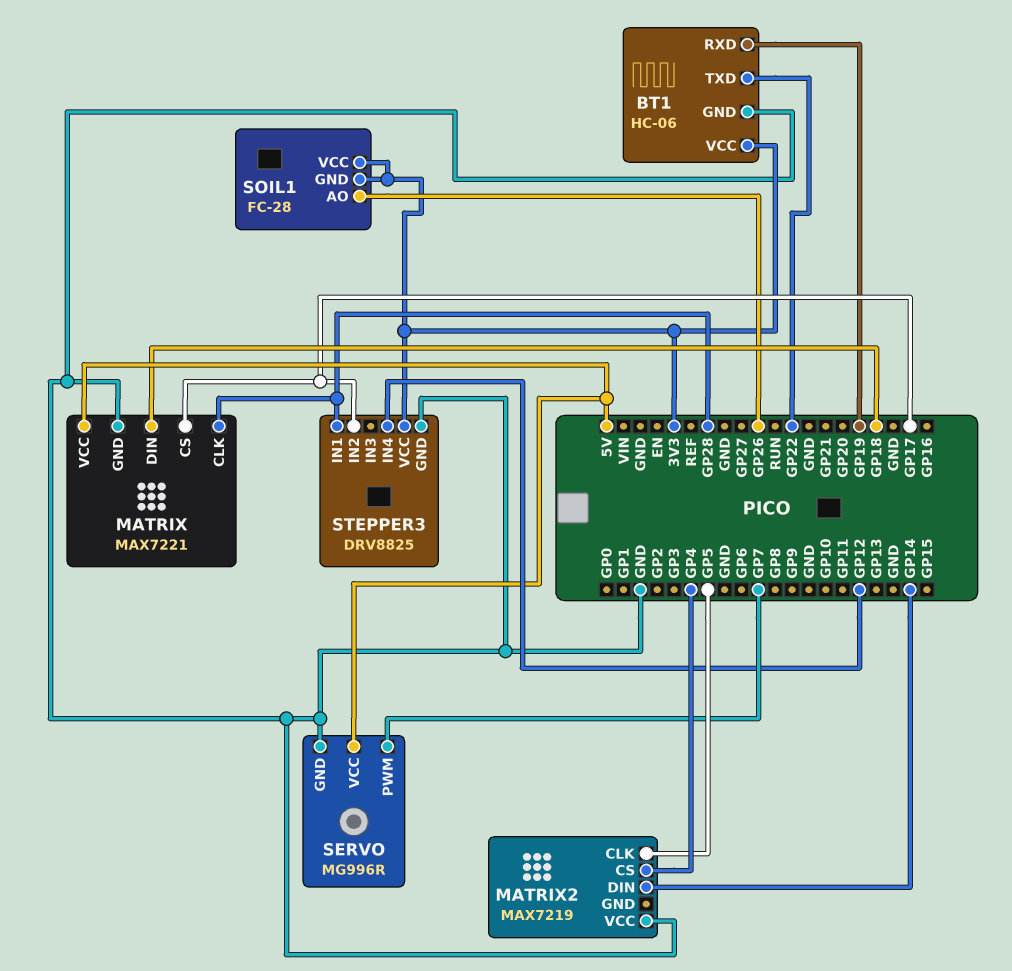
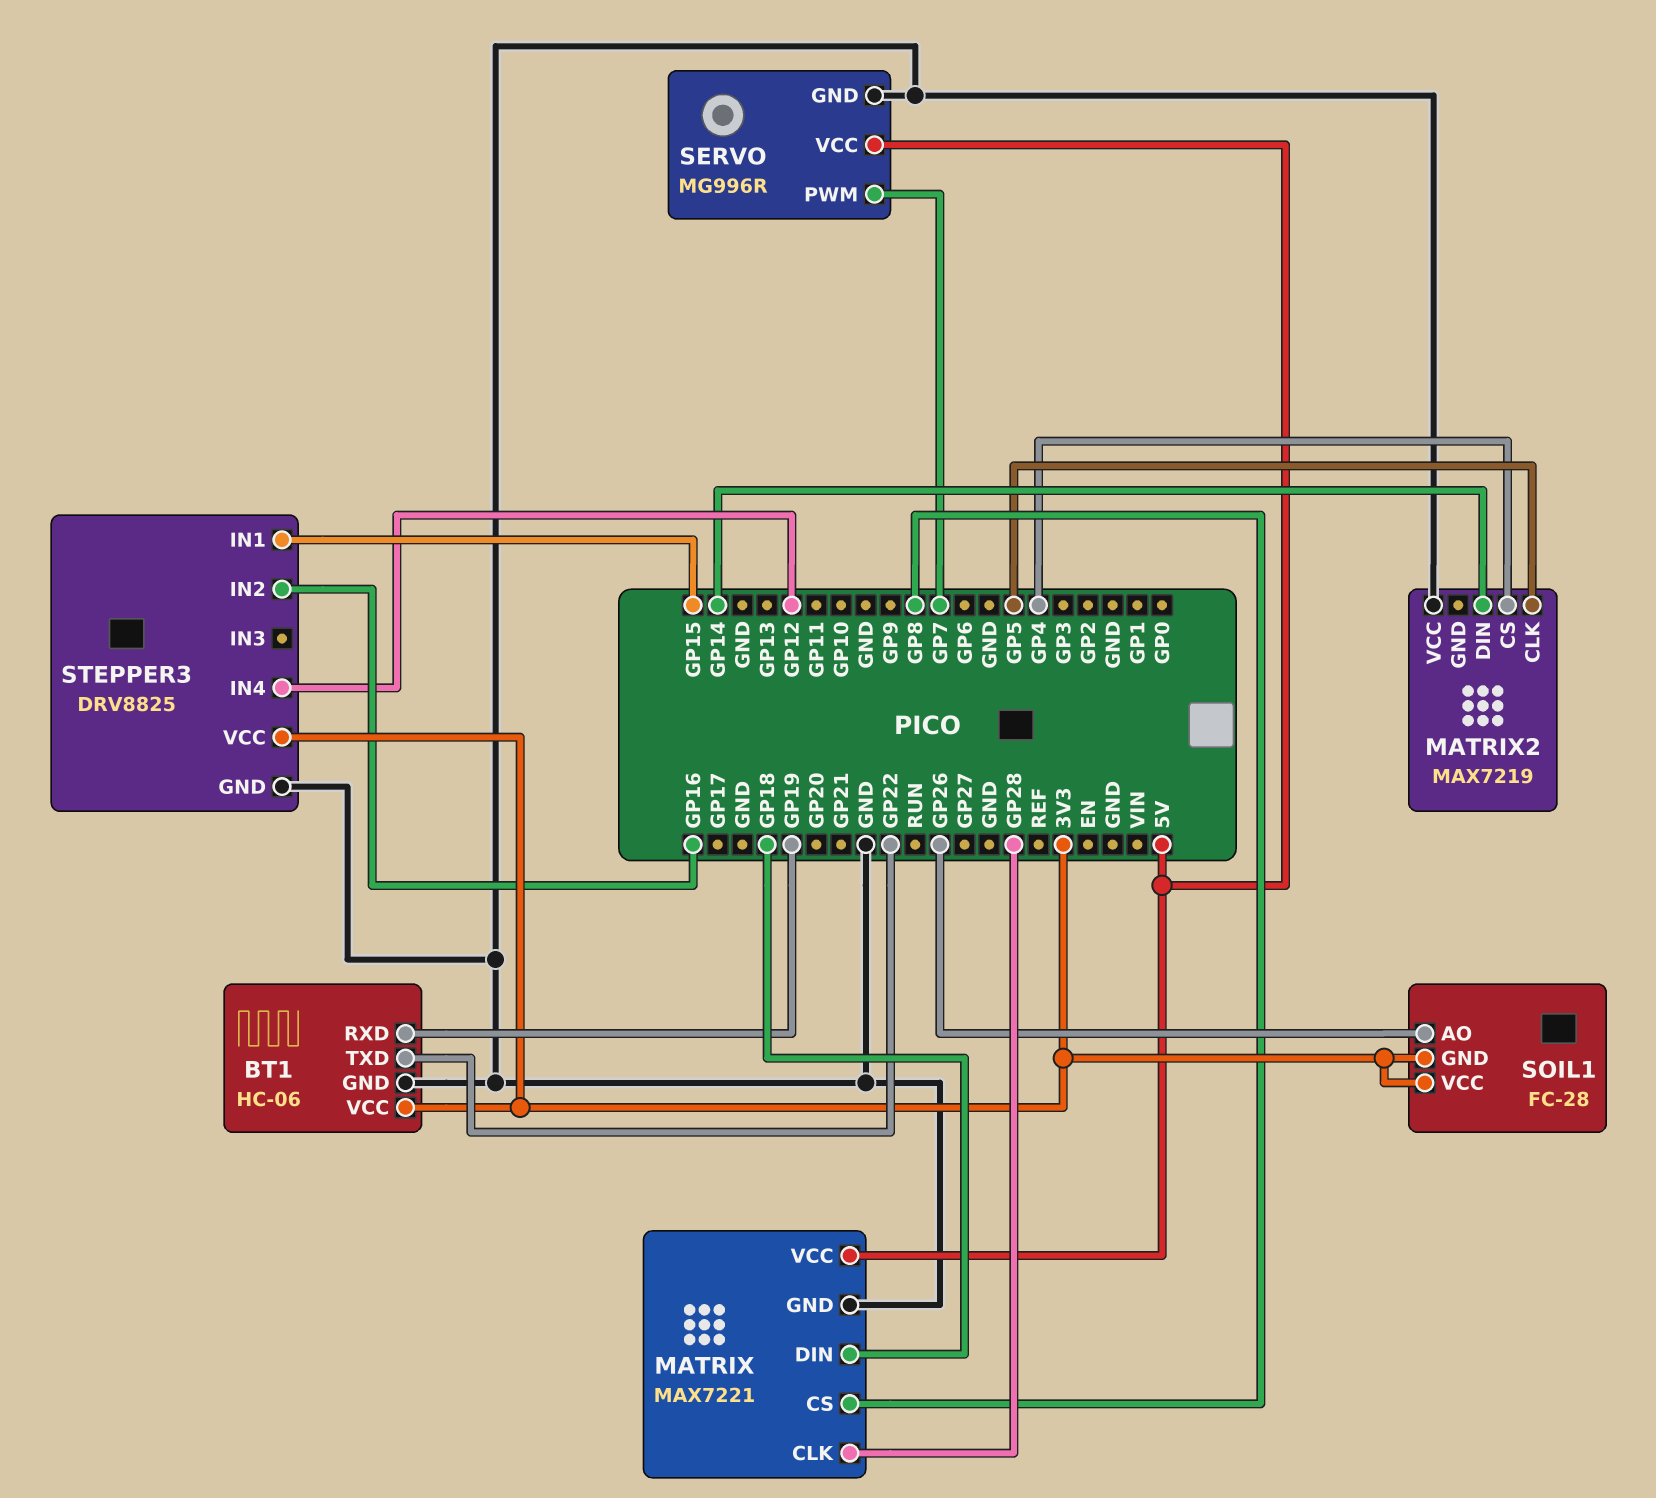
MATRIX pin CS: GP17 -> GP8
STEPPER3 pin IN1: GP28 -> GP15
STEPPER3 pin IN2: GP17 -> GP16

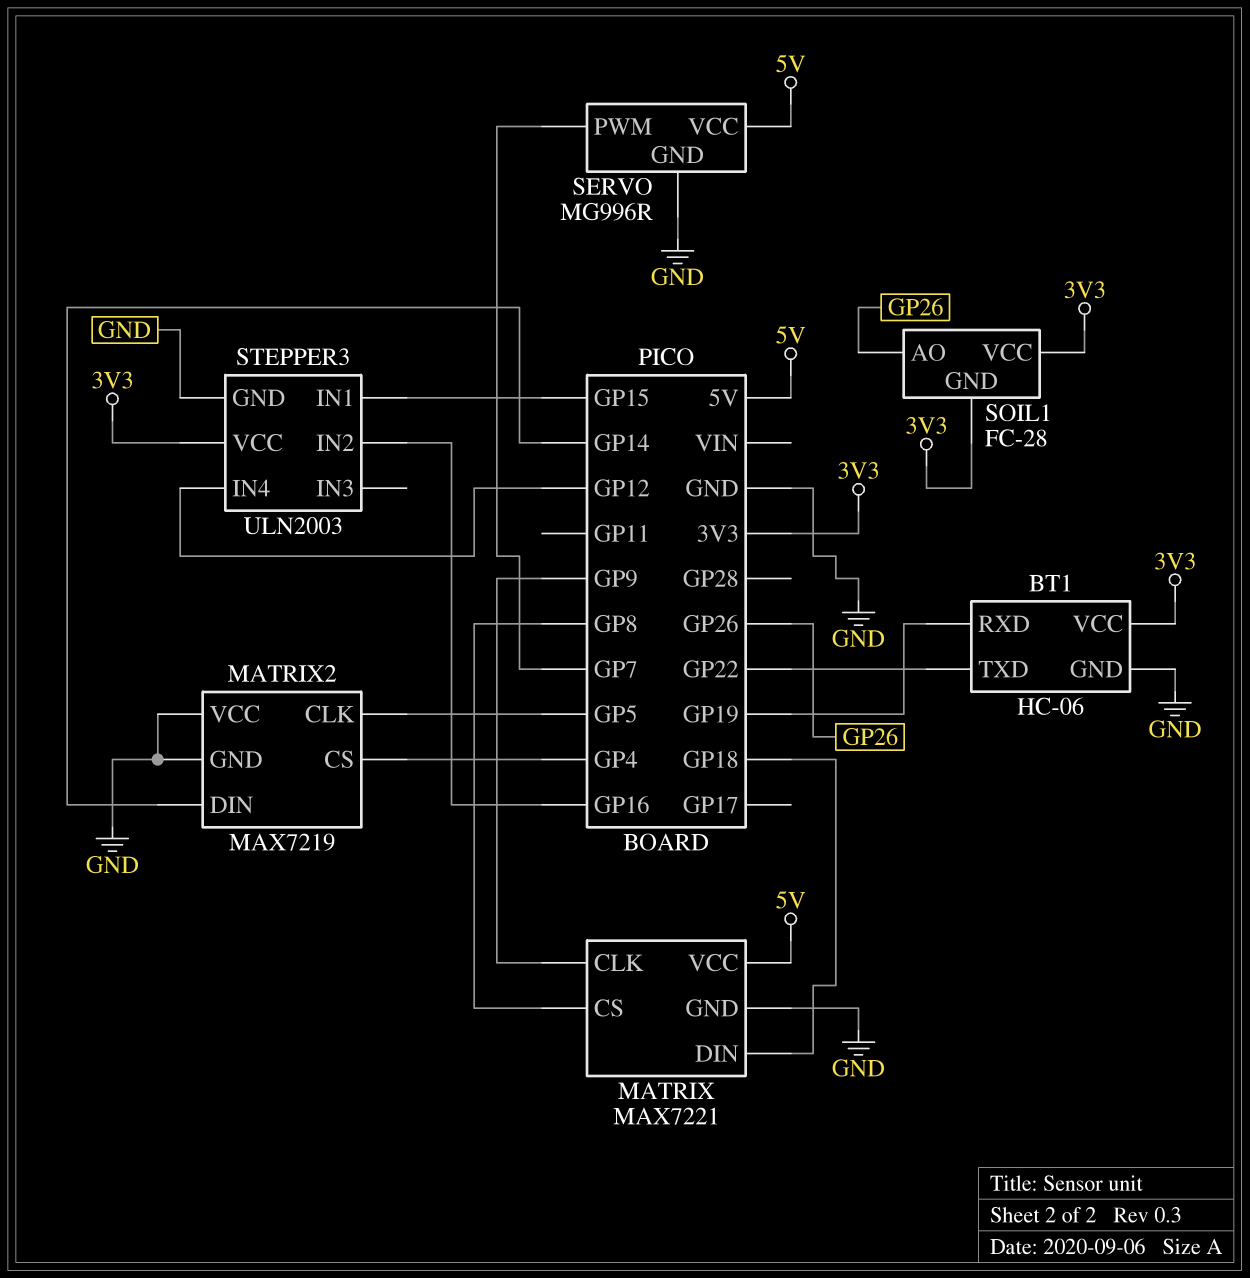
MATRIX pin CLK: GP28 -> GP9
MATRIX2 pin GND: none -> GND
STEPPER3: DRV8825 -> ULN2003

